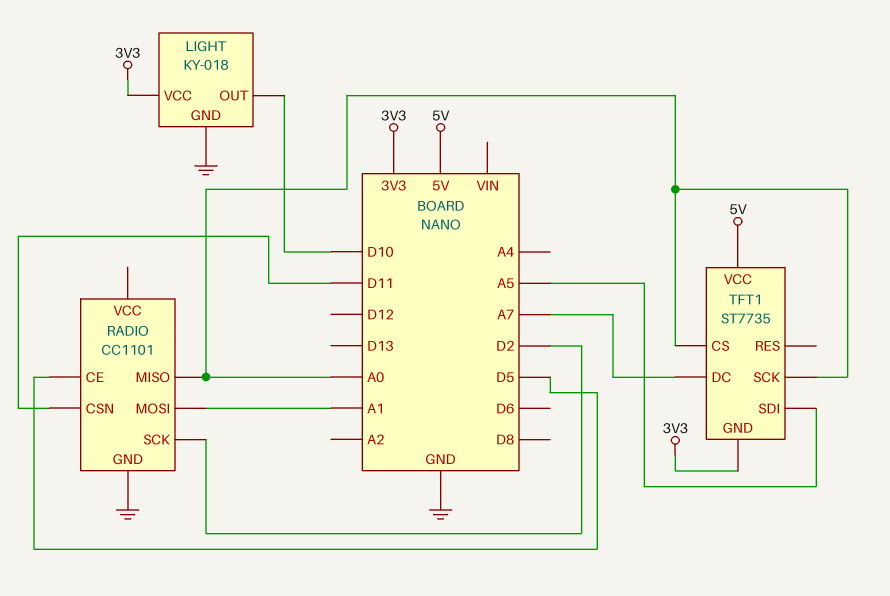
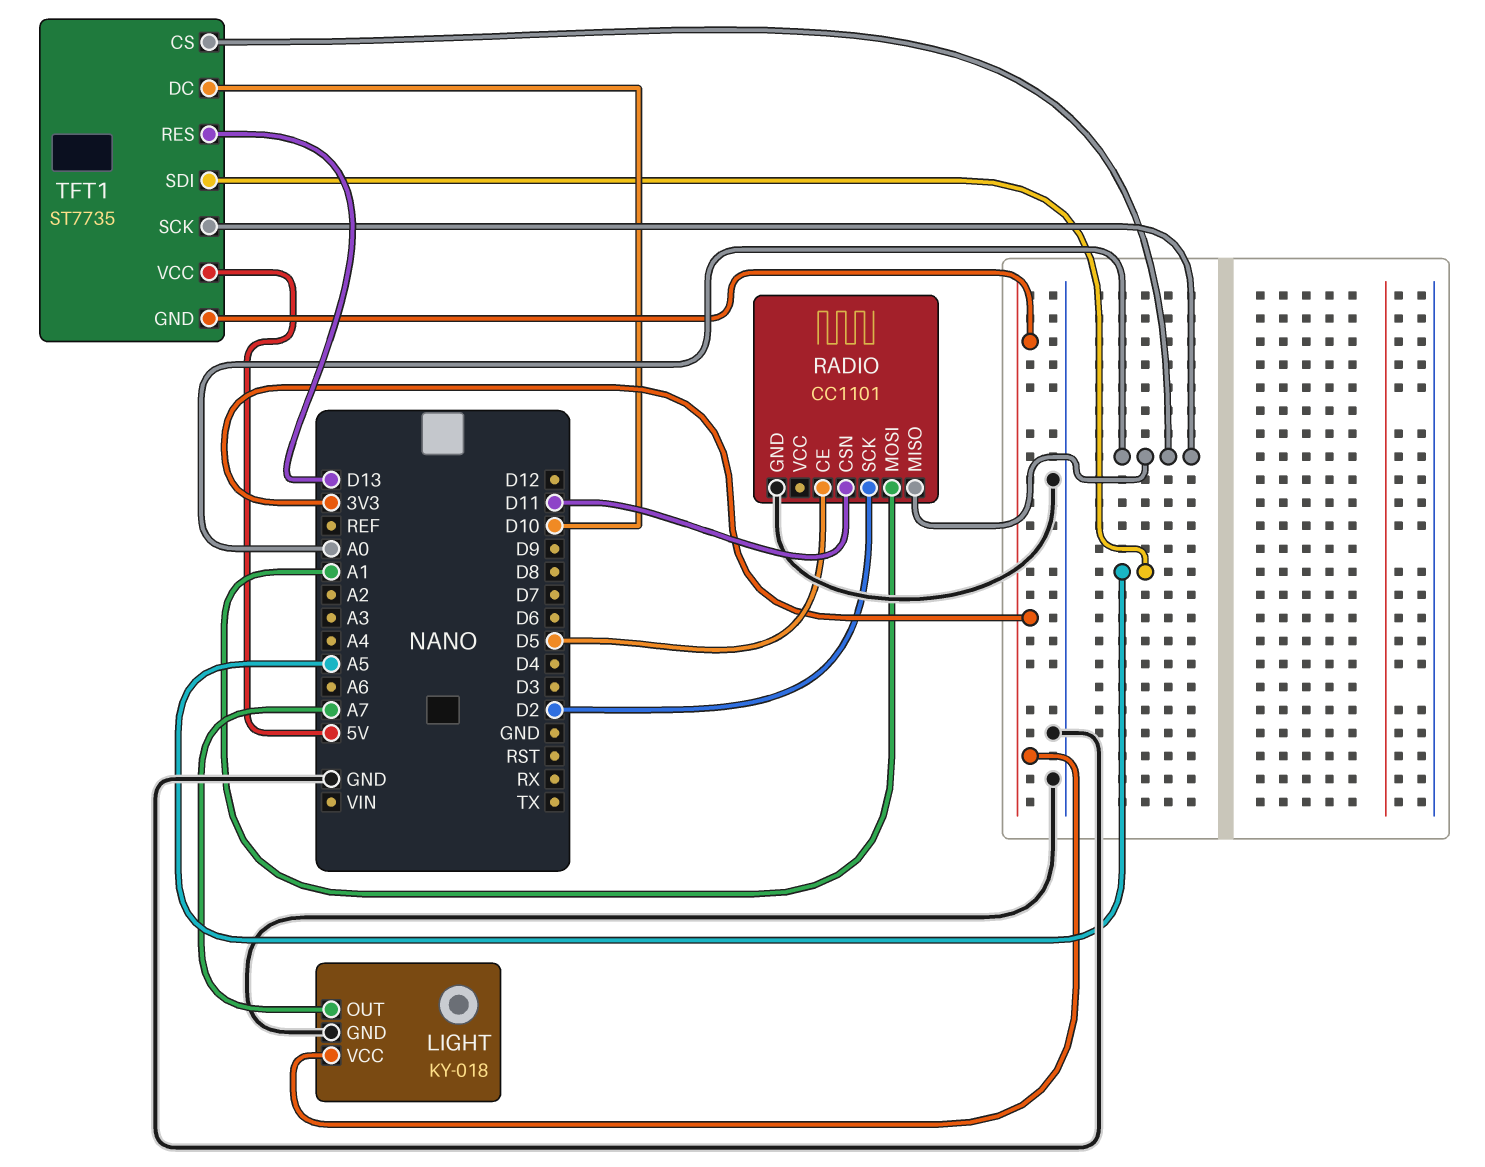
LIGHT pin OUT: D10 -> A7
TFT1 pin DC: A7 -> D10
TFT1 pin RES: none -> D13

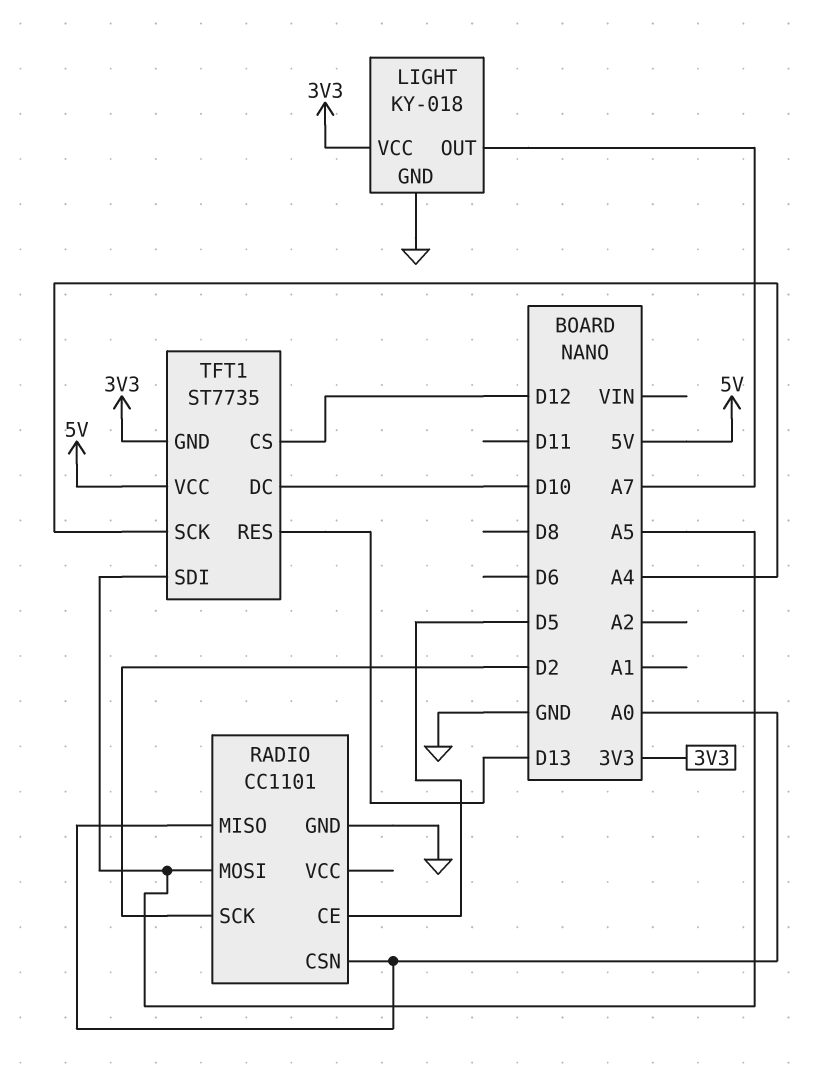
RADIO pin CSN: D11 -> A0
RADIO pin MOSI: A1 -> A5
TFT1 pin CS: A0 -> D12
TFT1 pin SCK: A0 -> A4

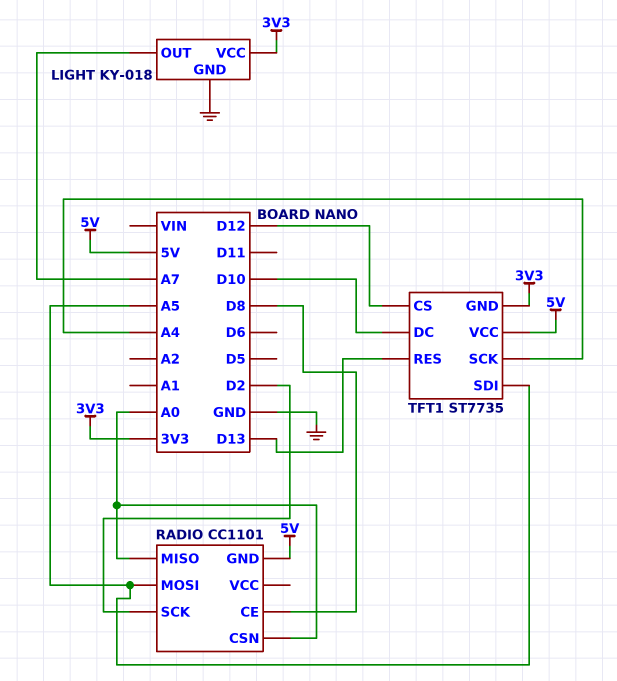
RADIO pin CE: D5 -> D8
RADIO pin GND: GND -> 5V

